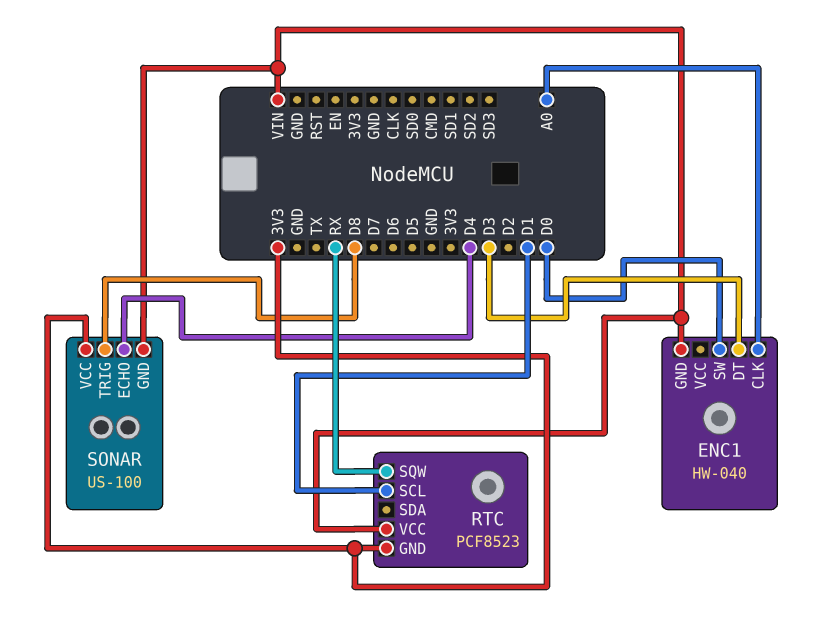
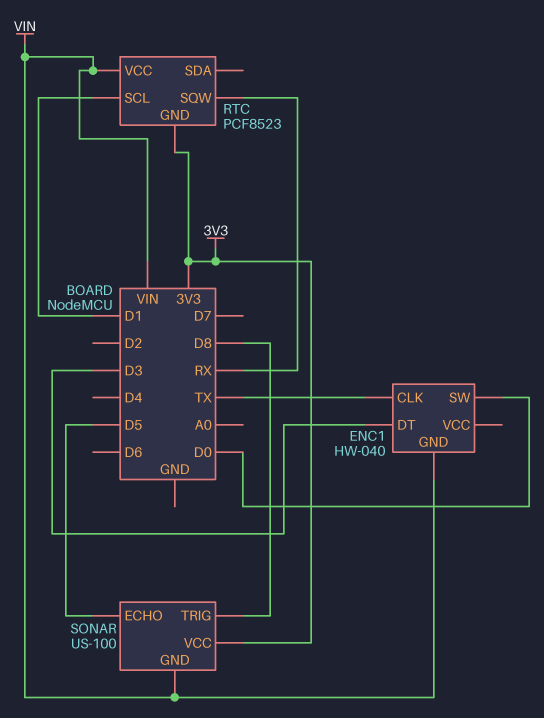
ENC1 pin CLK: A0 -> TX
SONAR pin ECHO: D4 -> D5

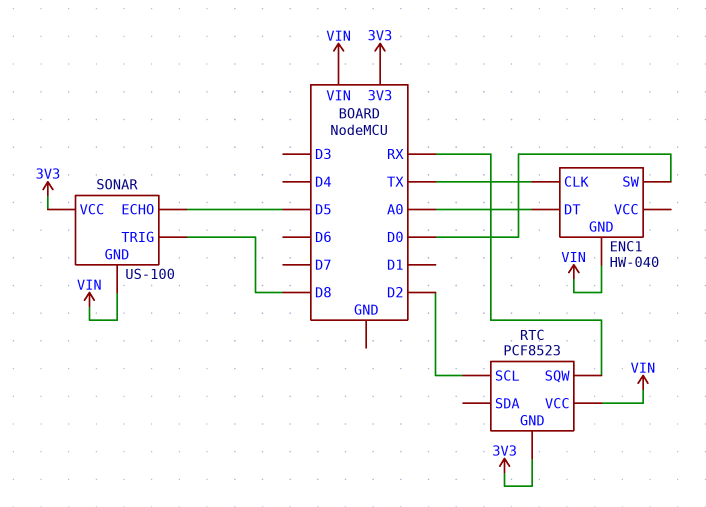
ENC1 pin DT: D3 -> A0
RTC pin SCL: D1 -> D2

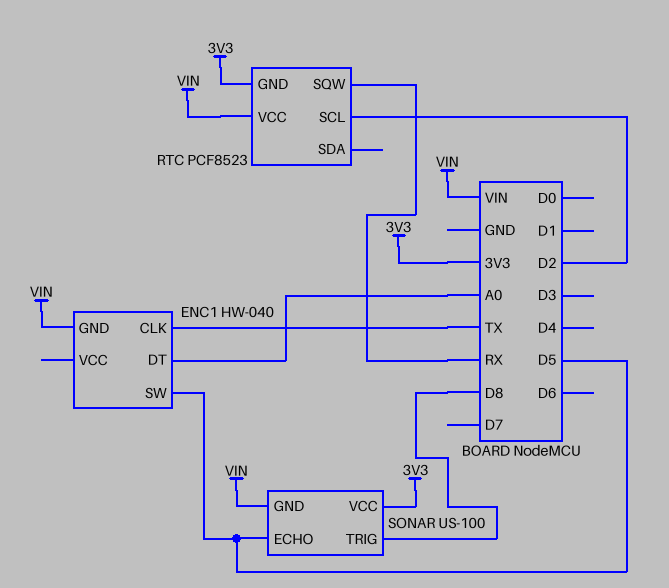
ENC1 pin SW: D0 -> D5

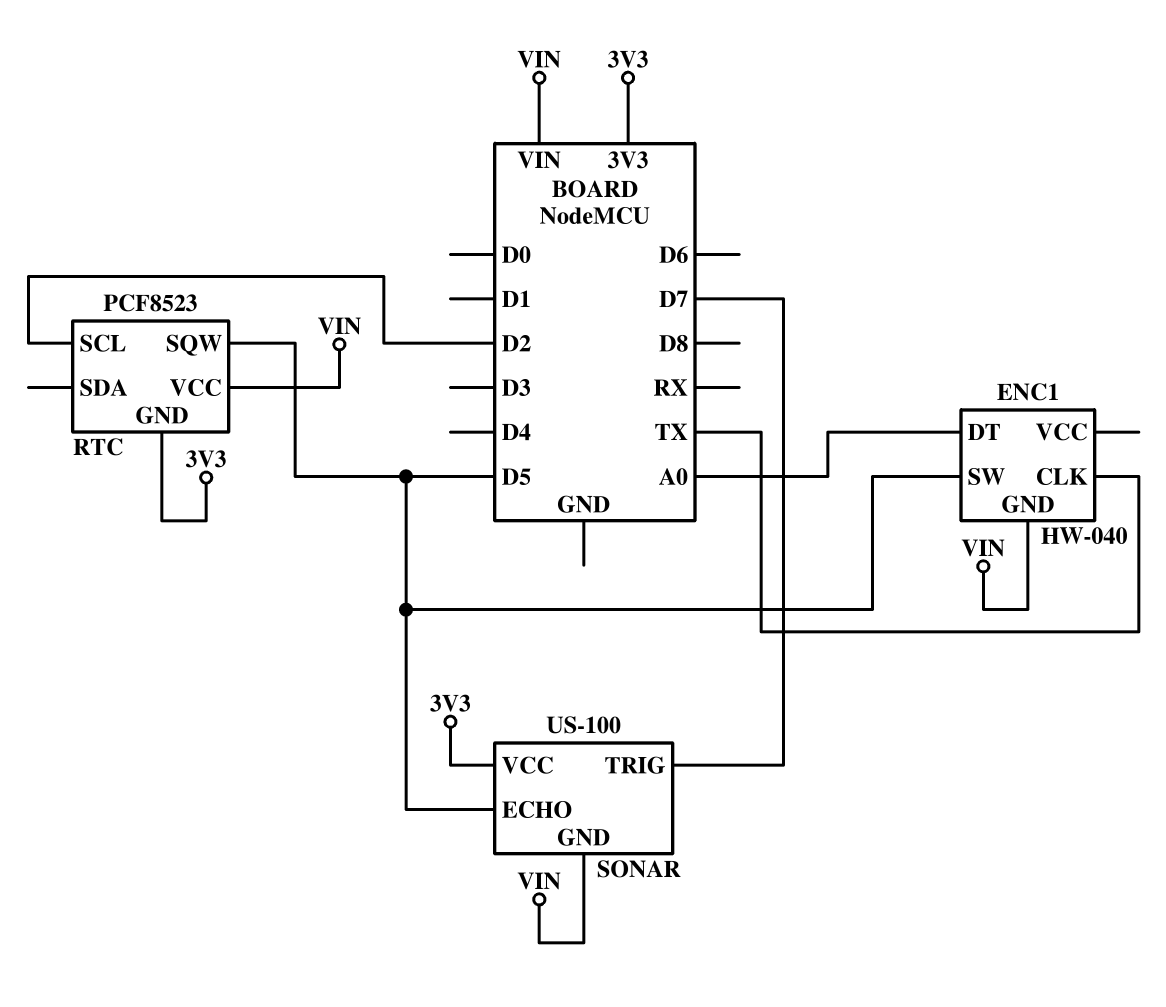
RTC pin SQW: RX -> D5
SONAR pin TRIG: D8 -> D7

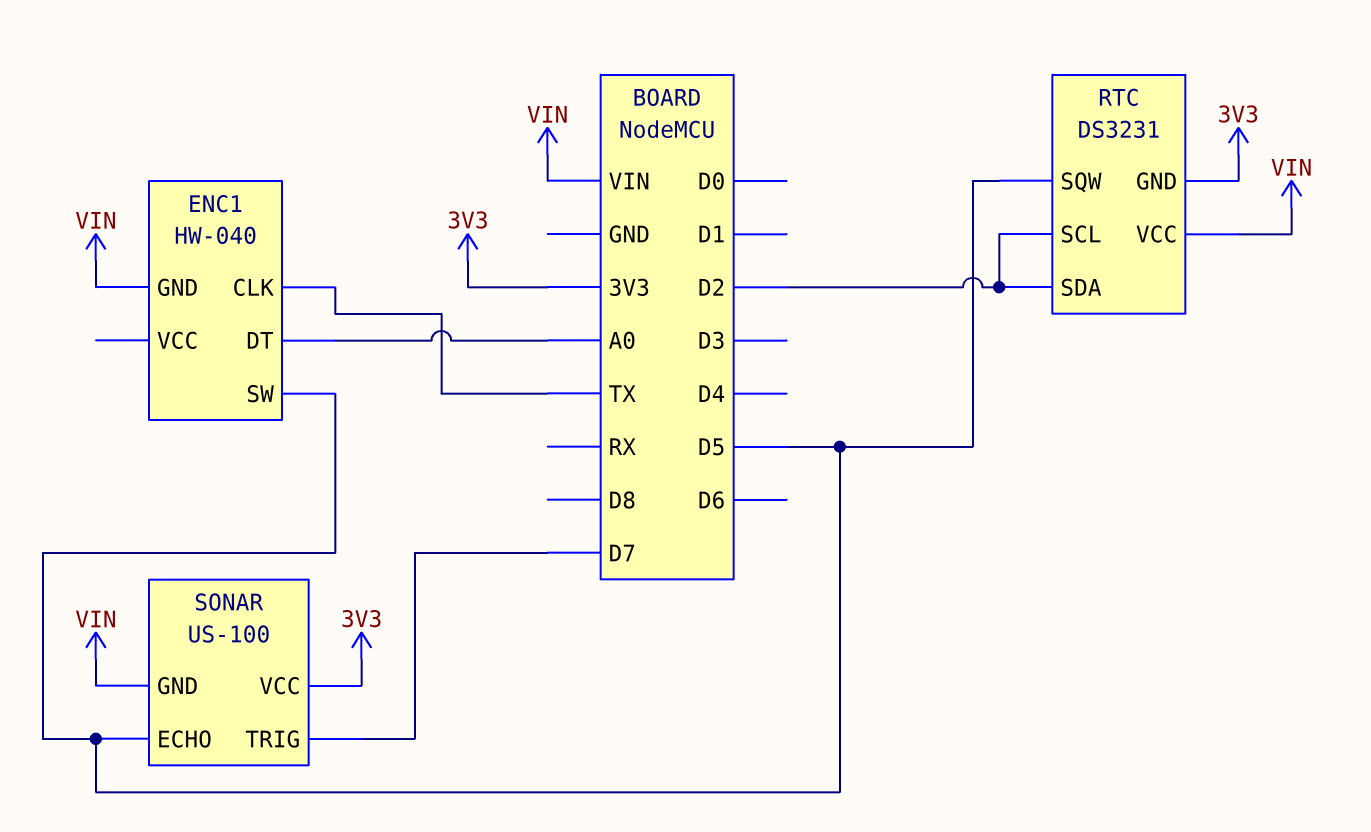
RTC: PCF8523 -> DS3231
RTC pin SDA: none -> D2

